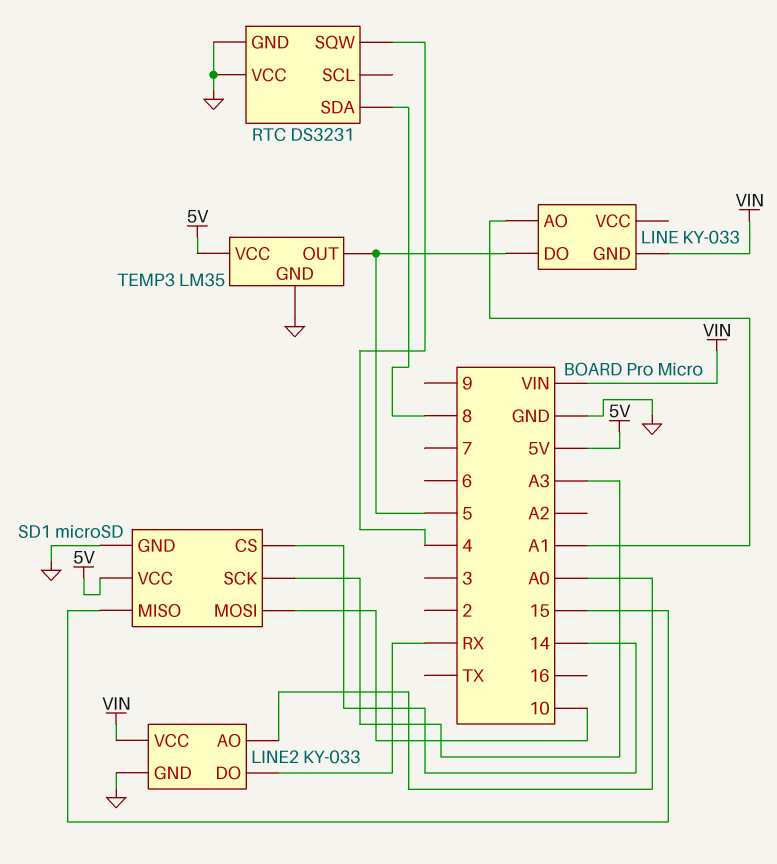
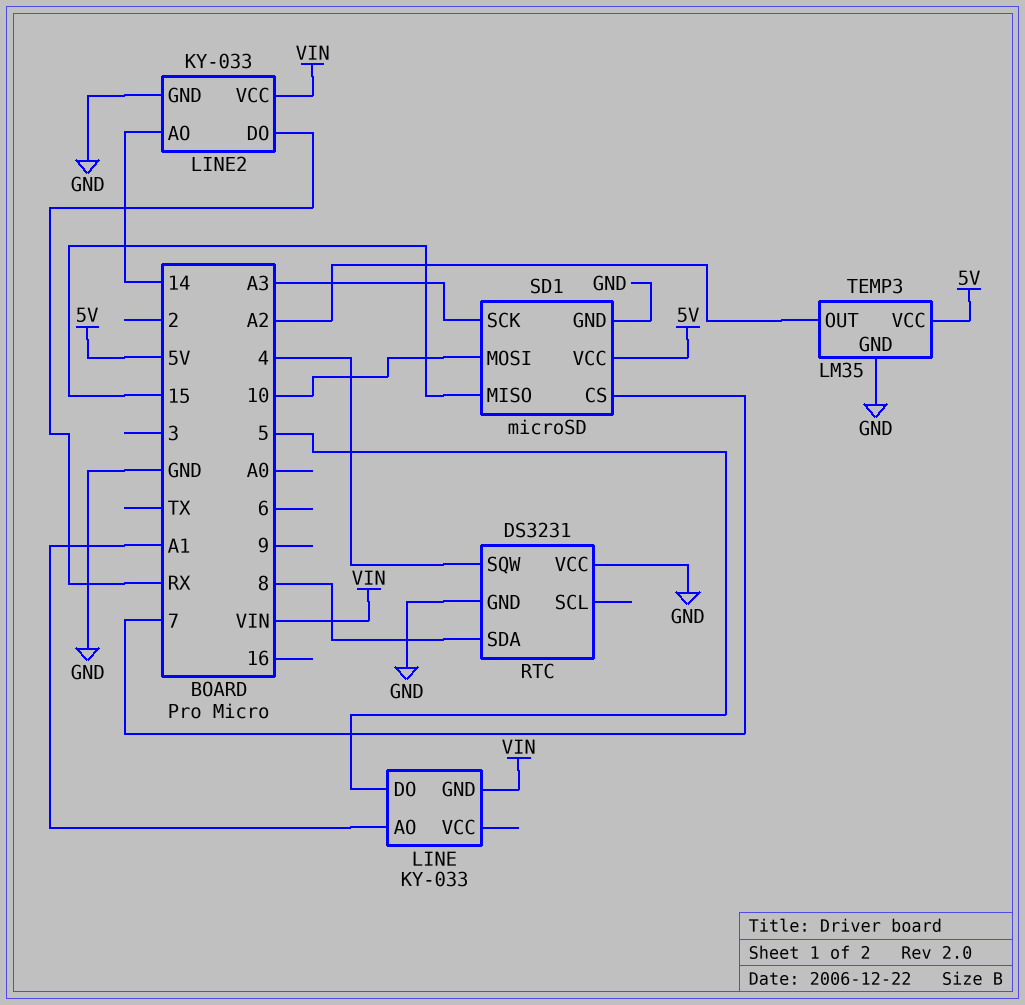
LINE2 pin AO: A0 -> 14
SD1 pin CS: 14 -> 7
TEMP3 pin OUT: 5 -> A2

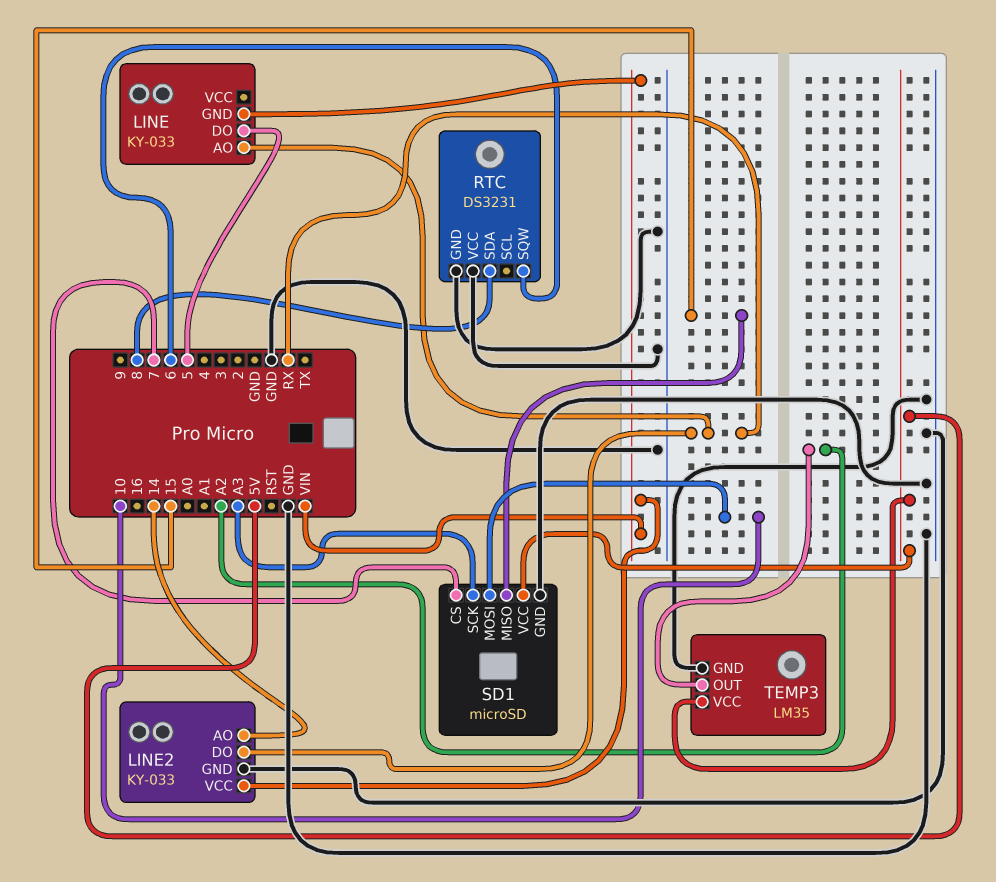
LINE pin AO: A1 -> RX
RTC pin SQW: 4 -> 6

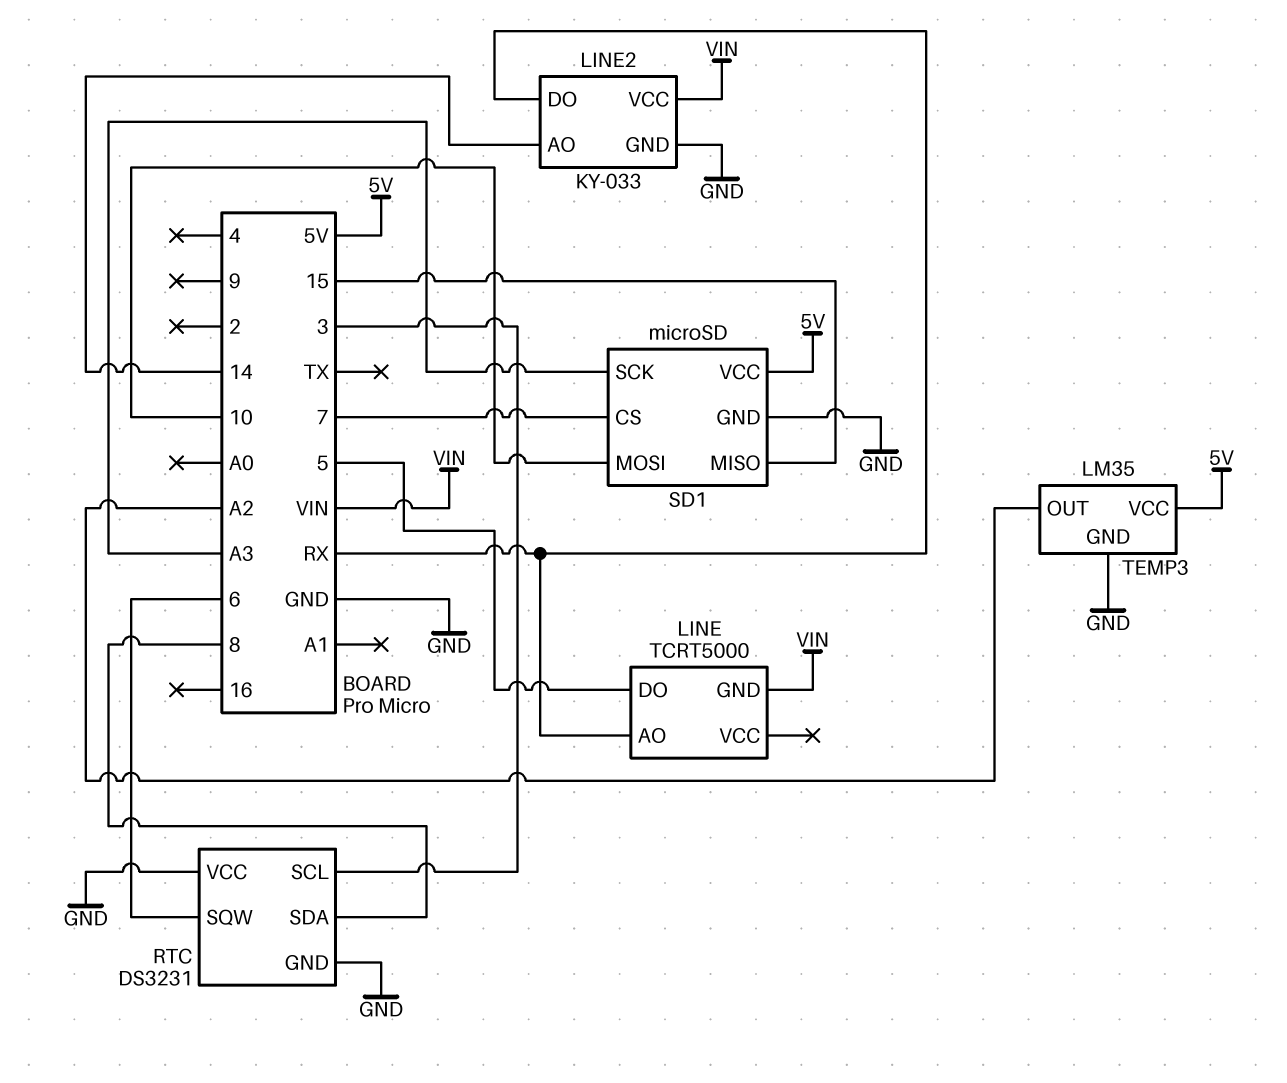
LINE: KY-033 -> TCRT5000
RTC pin SCL: none -> 3

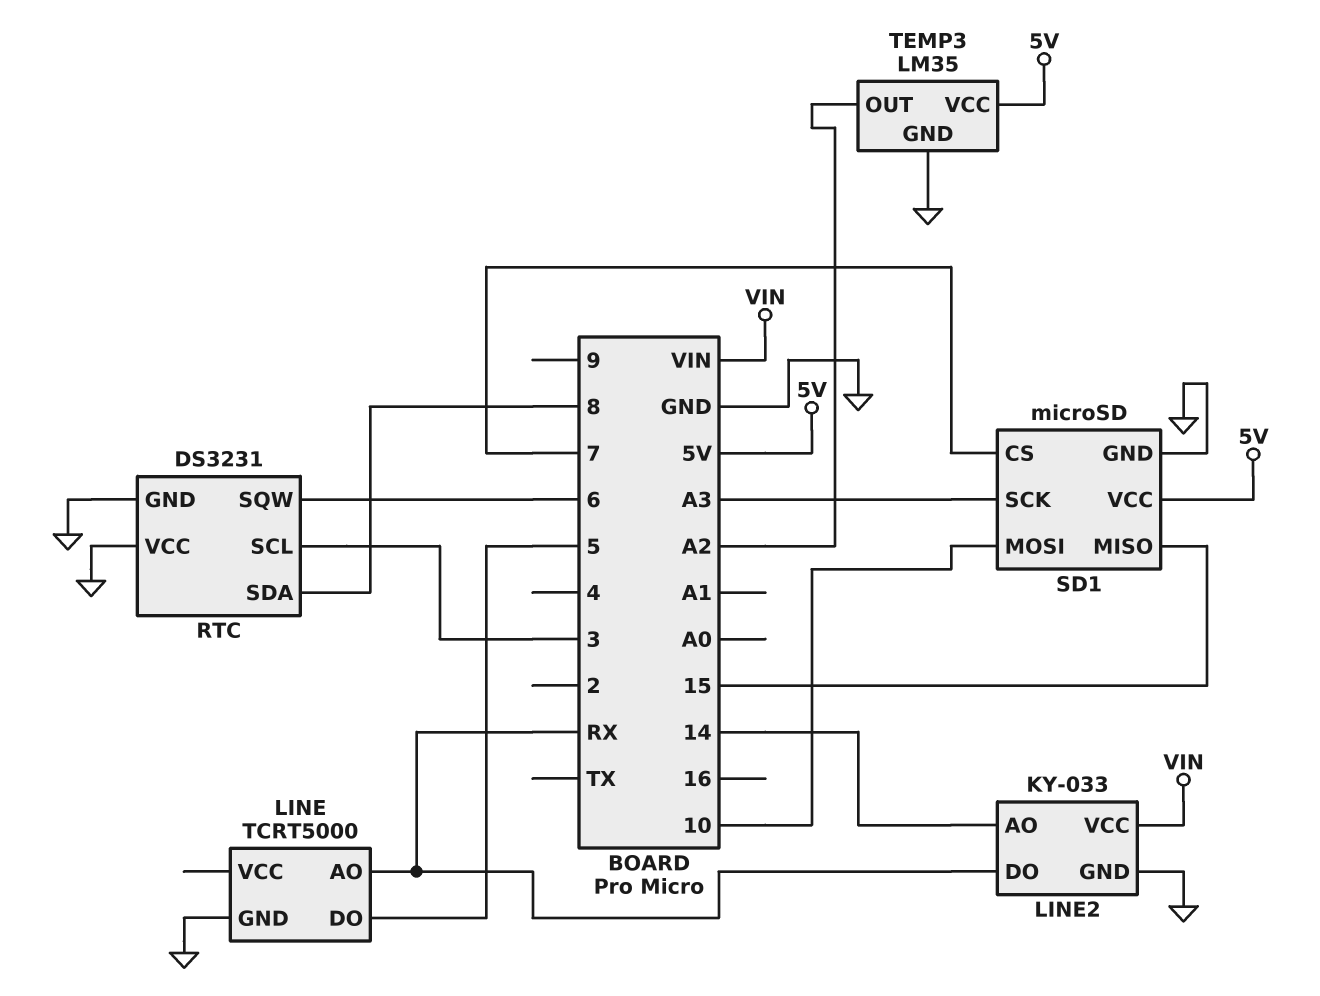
LINE pin GND: VIN -> GND

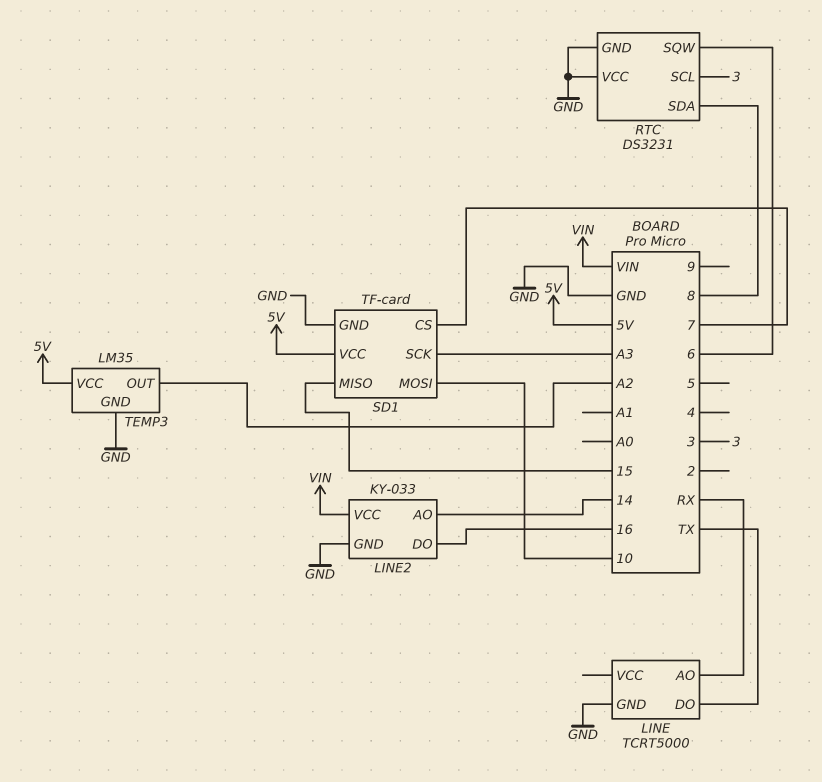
LINE pin DO: 5 -> TX
LINE2 pin DO: RX -> 16
SD1: microSD -> TF-card

